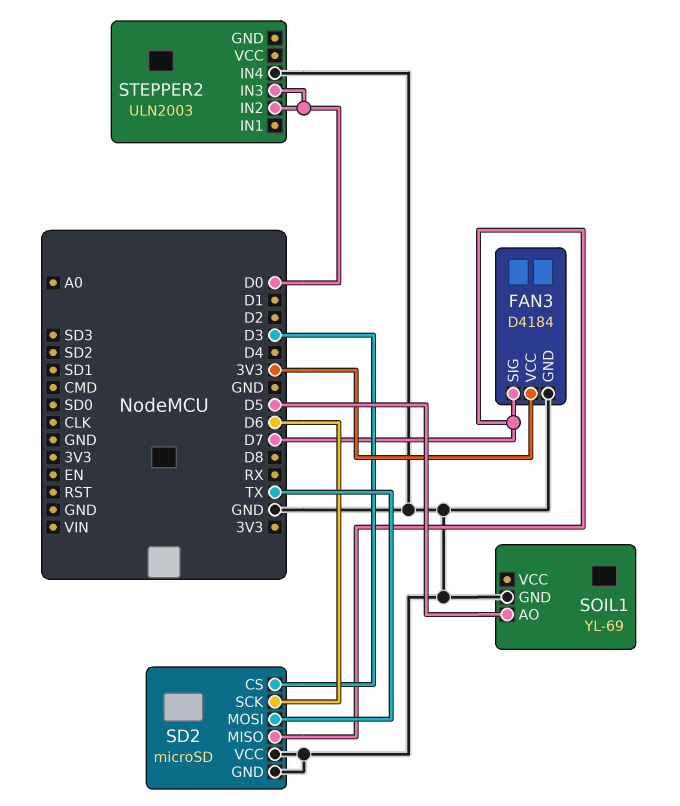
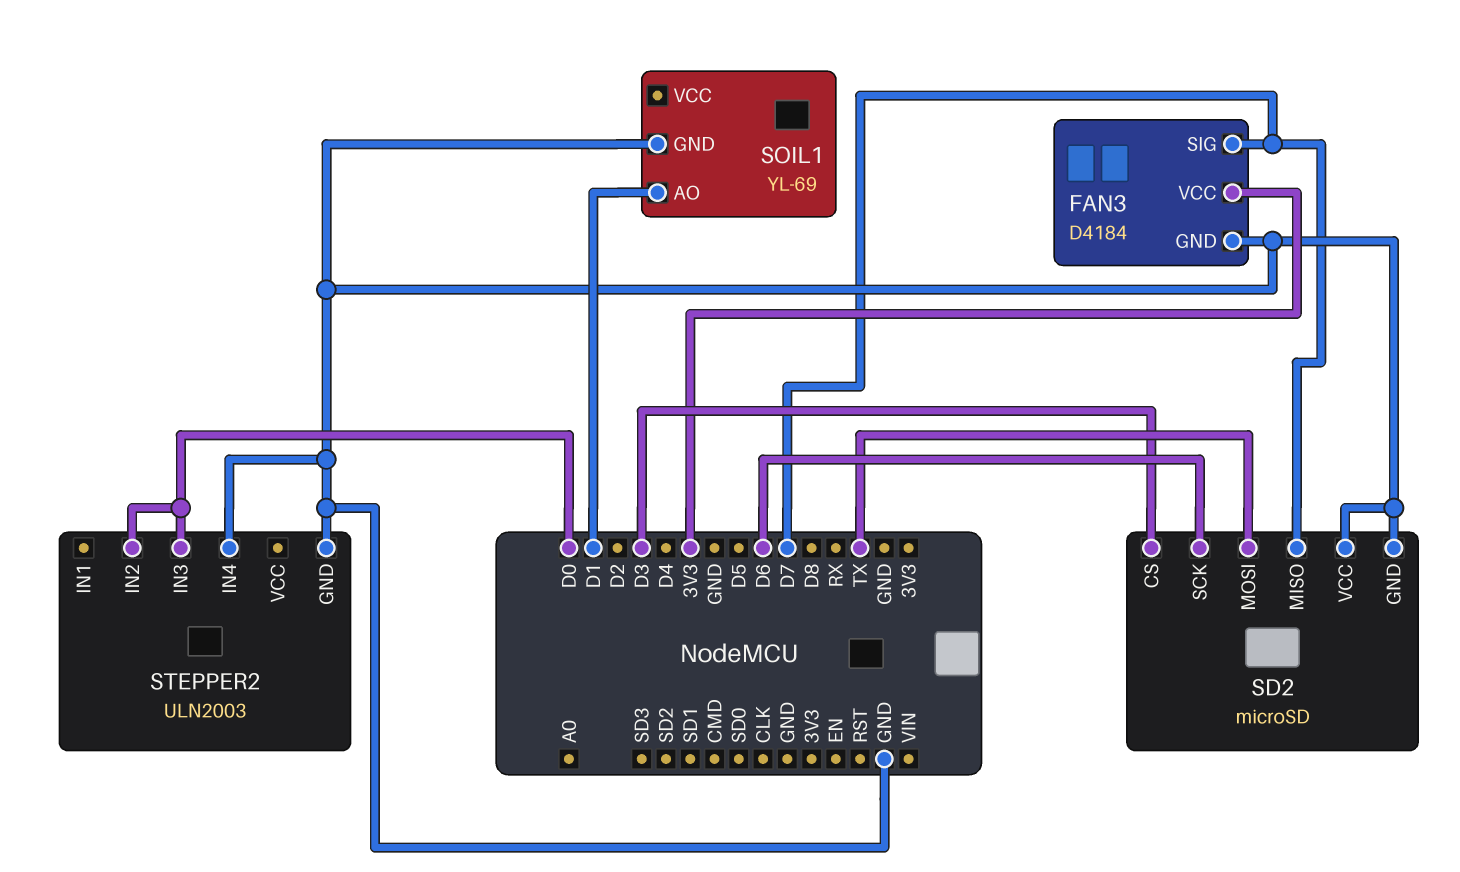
SOIL1 pin AO: D5 -> D1
STEPPER2 pin GND: none -> GND

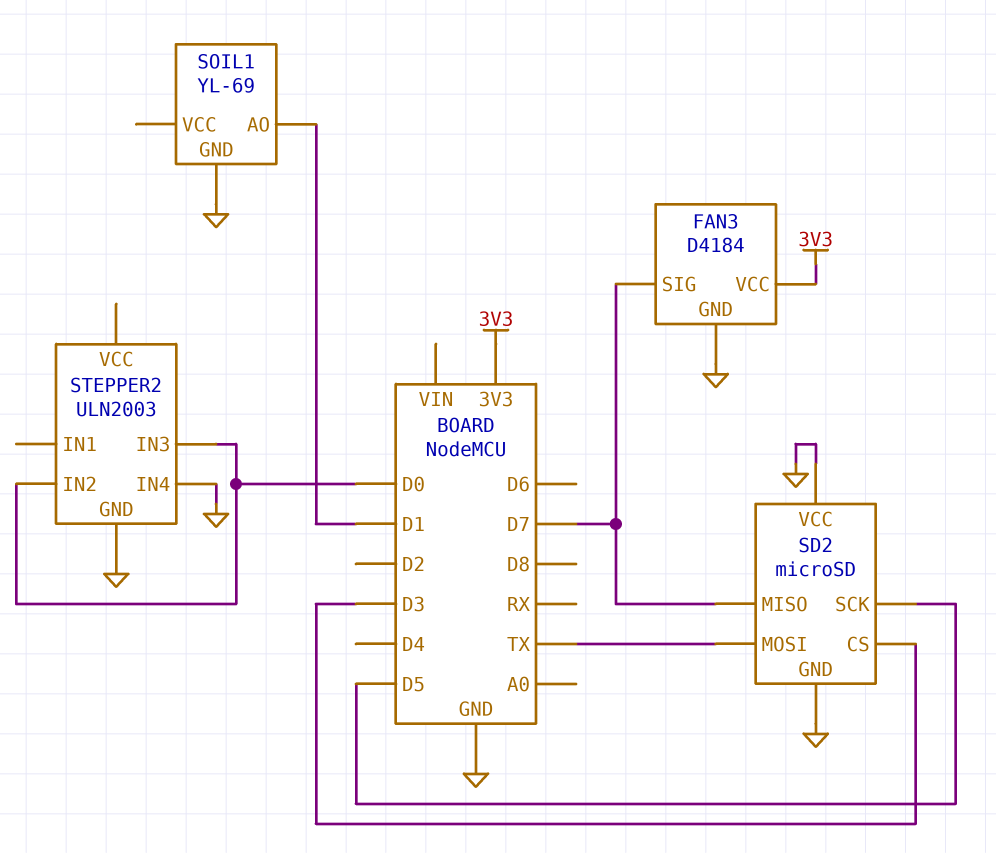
SD2 pin SCK: D6 -> D5

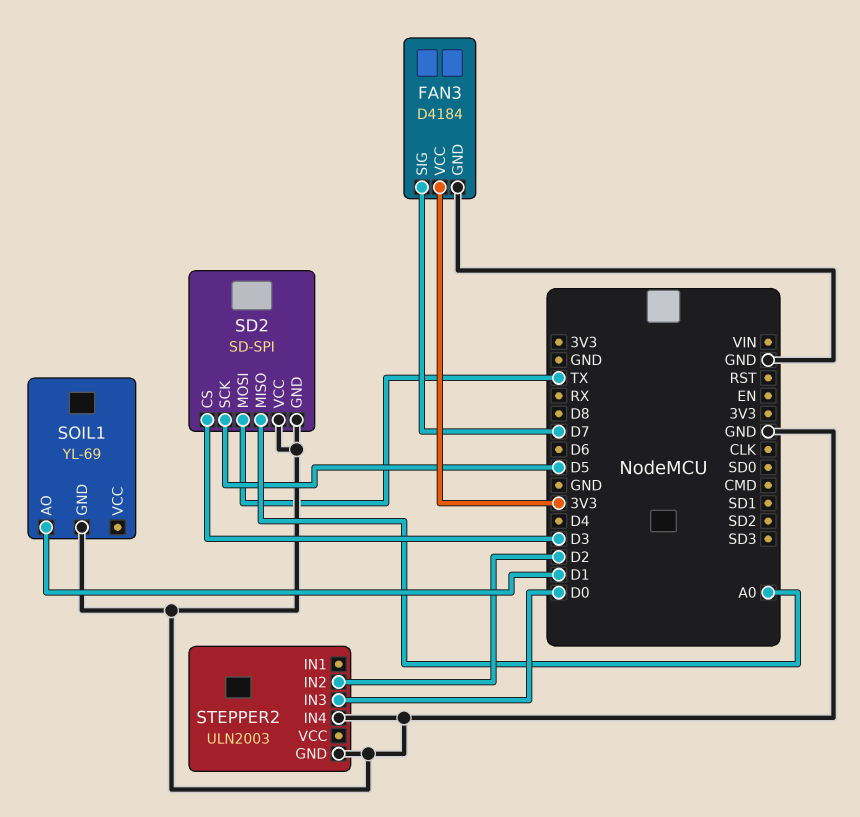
SD2: microSD -> SD-SPI
SD2 pin MISO: D7 -> A0
STEPPER2 pin IN2: D0 -> D2

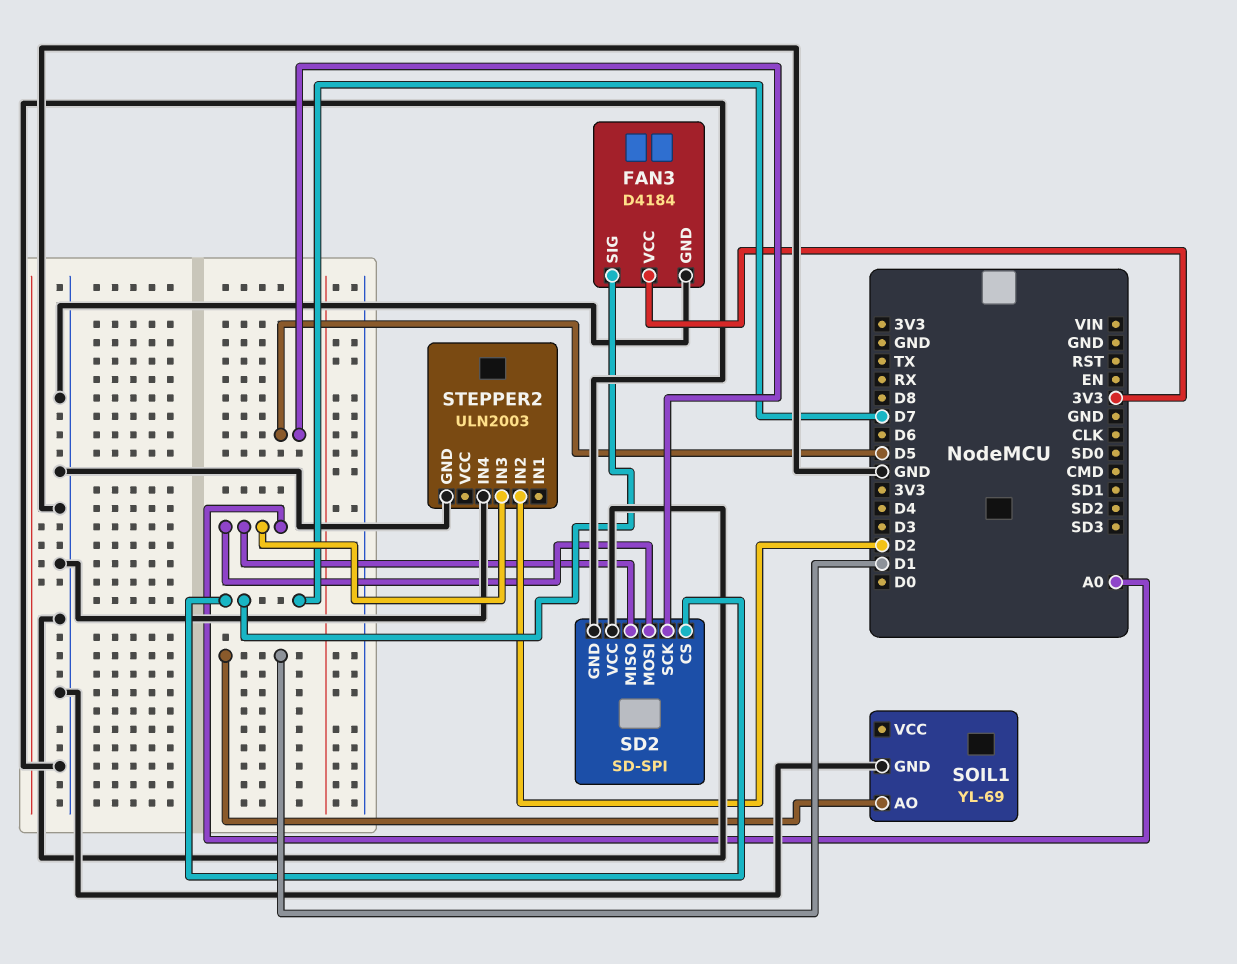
SD2 pin CS: D3 -> D7
SD2 pin MOSI: TX -> A0
STEPPER2 pin IN3: D0 -> A0

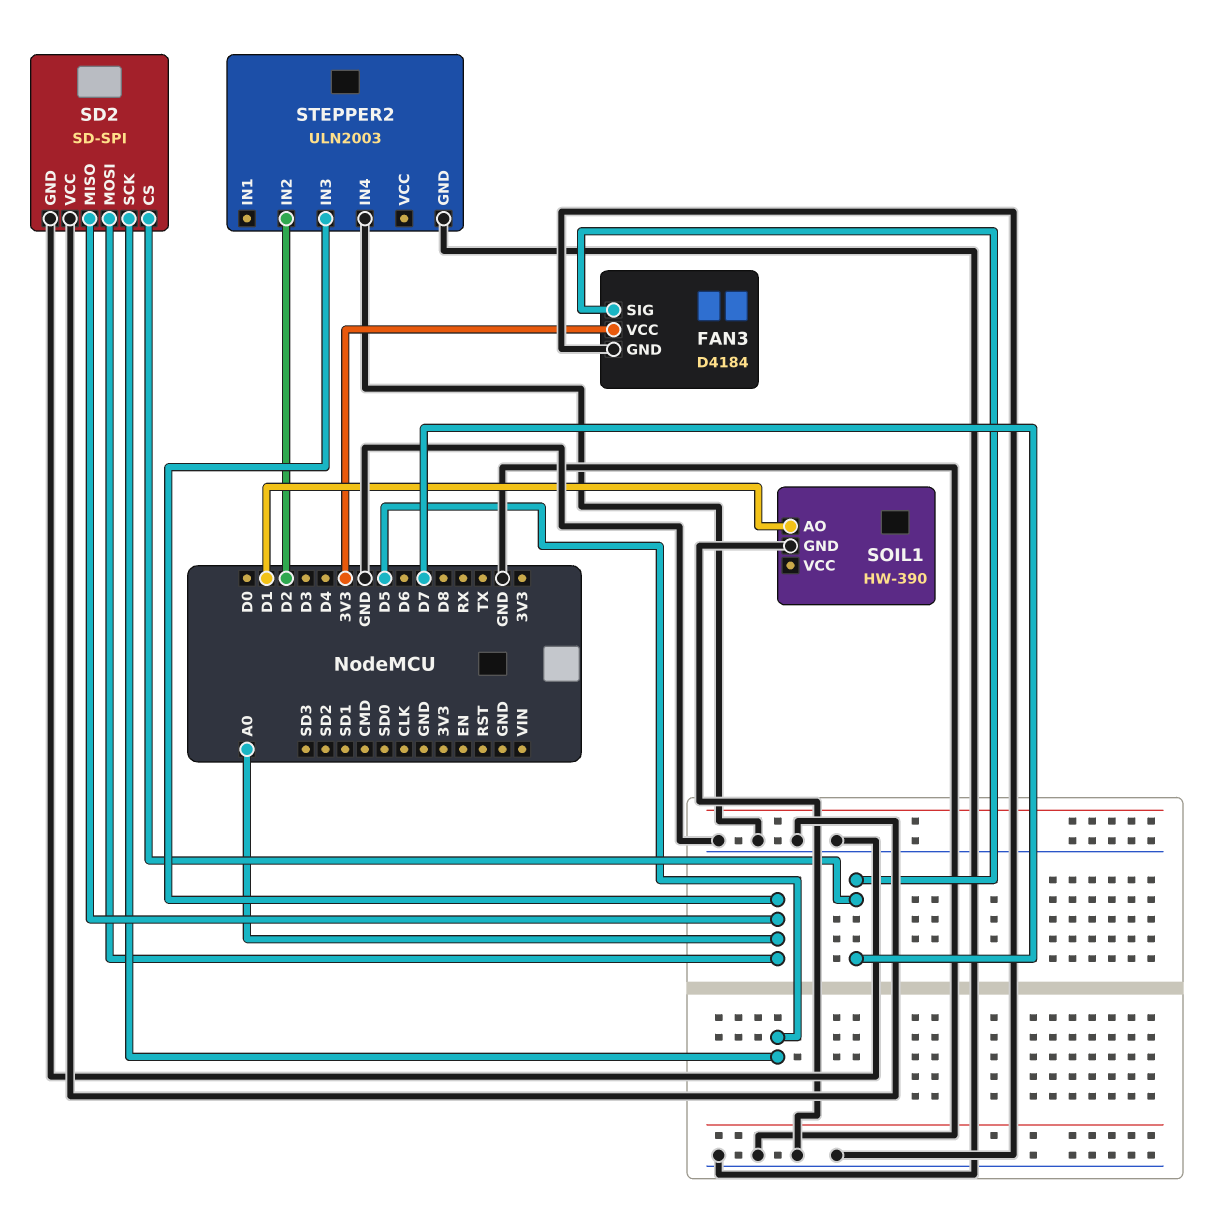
SOIL1: YL-69 -> HW-390

